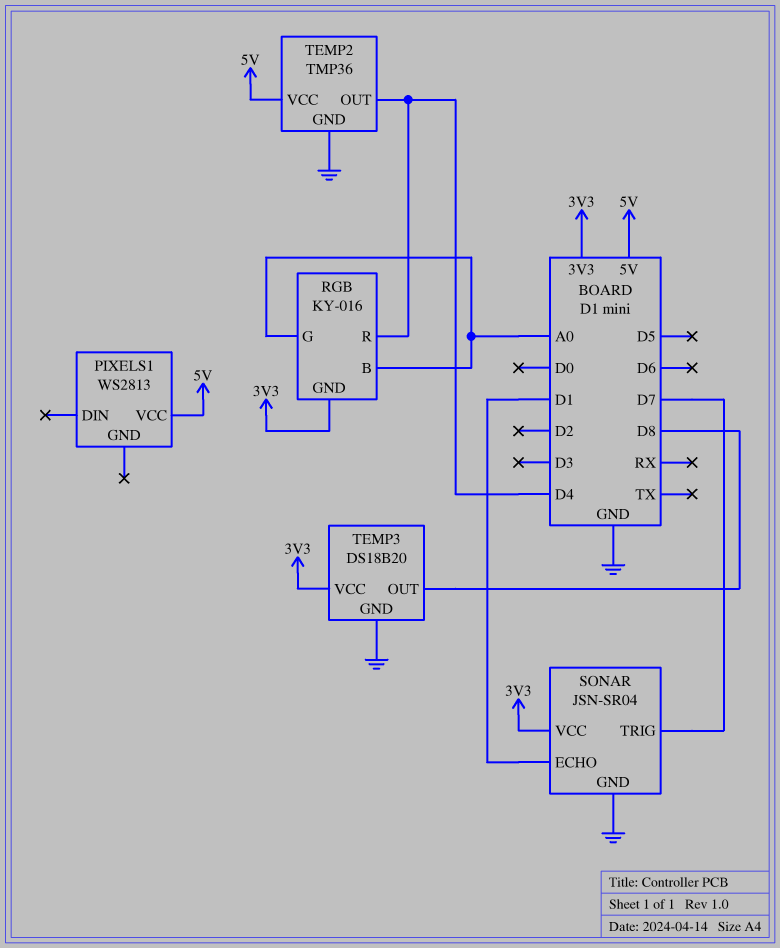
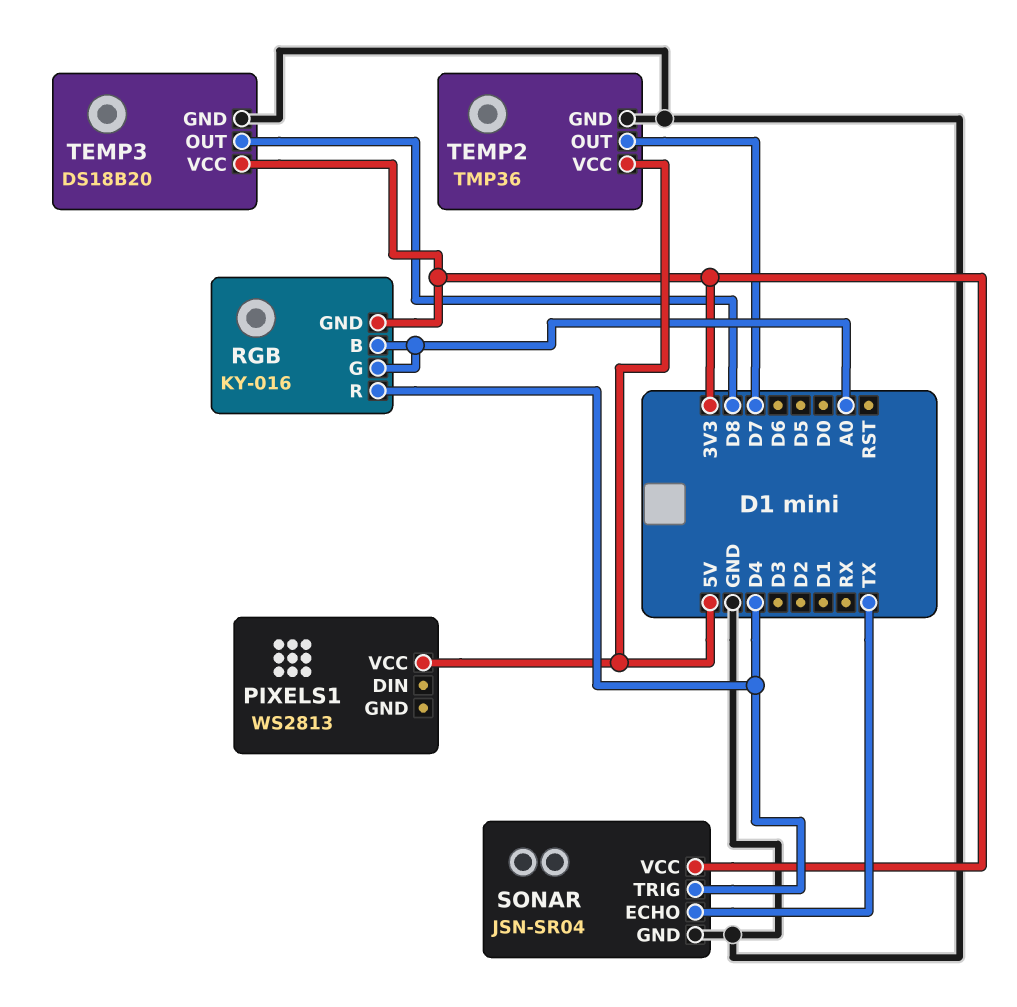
SONAR pin ECHO: D1 -> TX
SONAR pin TRIG: D7 -> D4
TEMP2 pin OUT: D4 -> D7

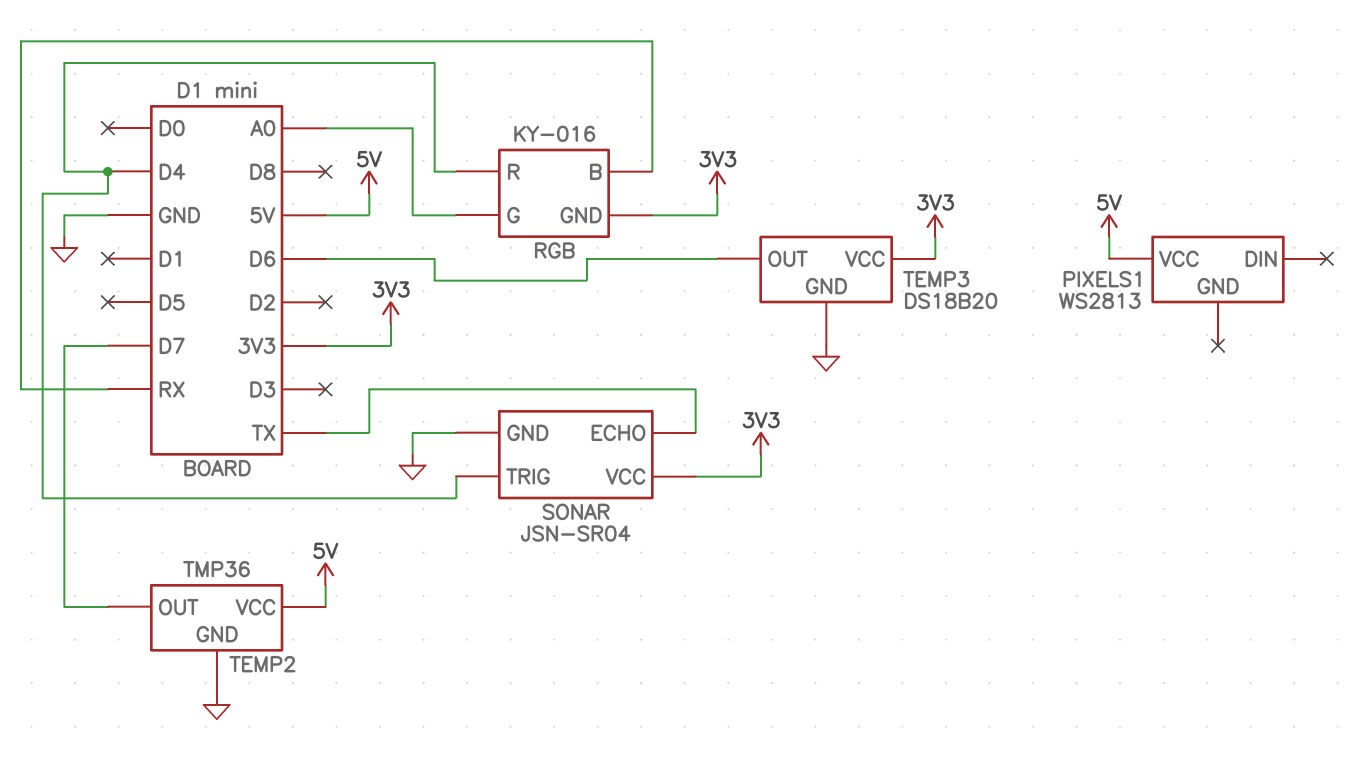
RGB pin B: A0 -> RX
TEMP3 pin OUT: D8 -> D6

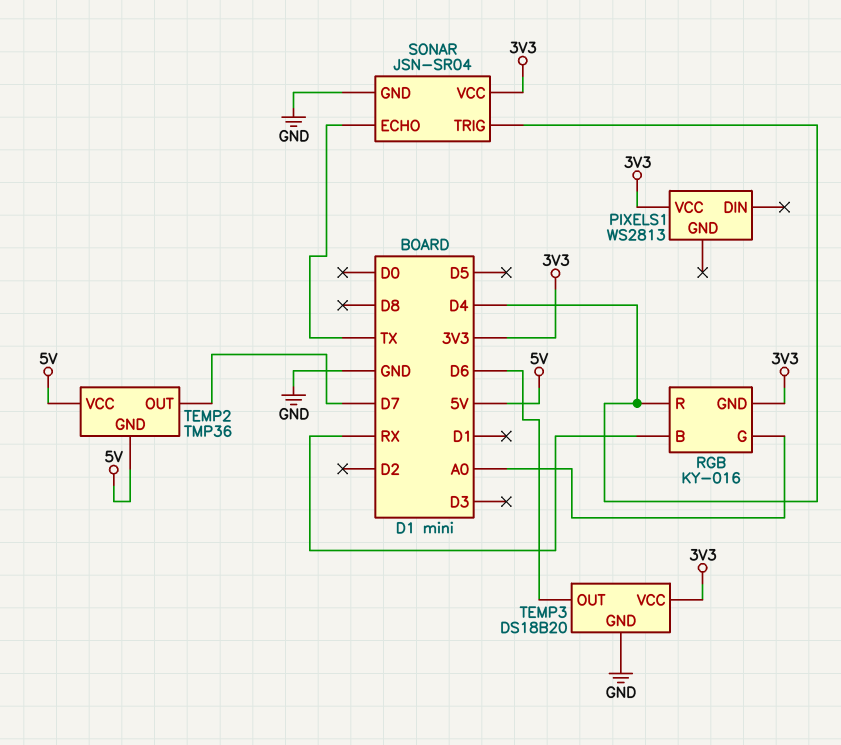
PIXELS1 pin VCC: 5V -> 3V3
TEMP2 pin GND: GND -> 5V

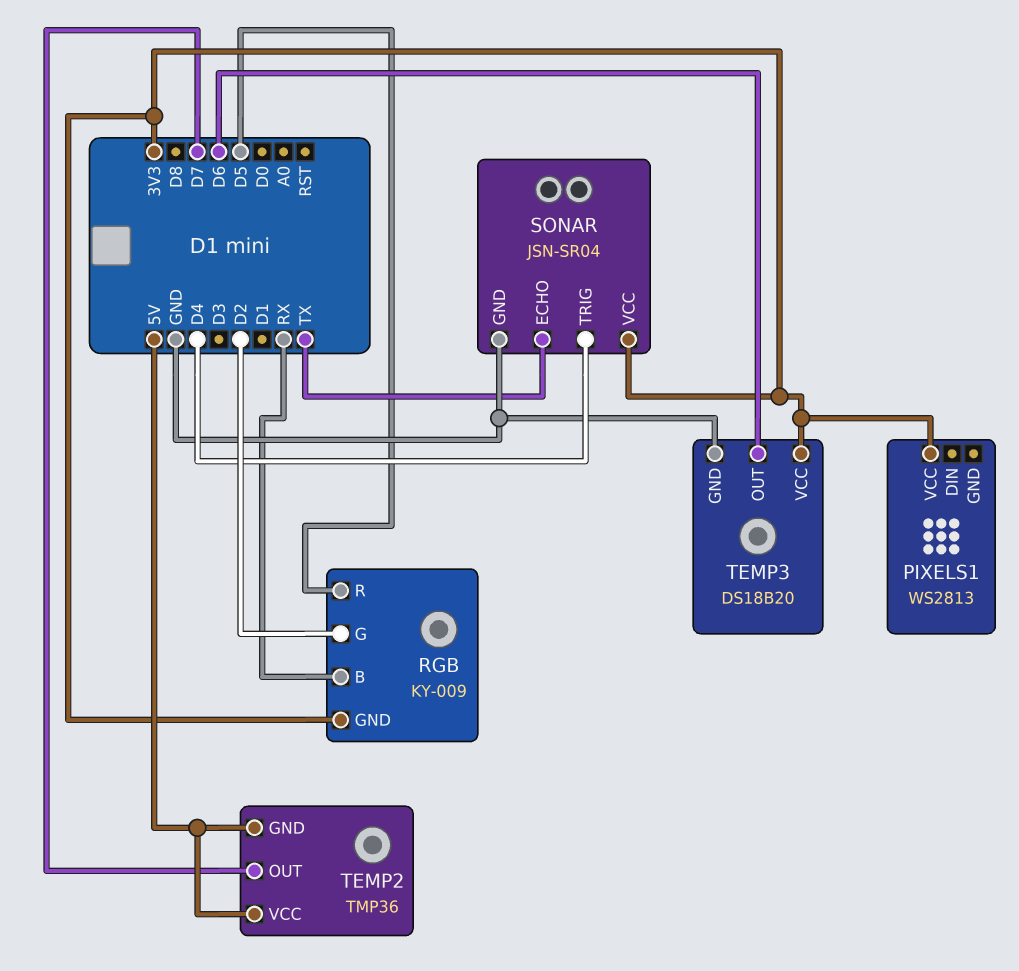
RGB: KY-016 -> KY-009
RGB pin G: A0 -> D2
RGB pin R: D4 -> D5

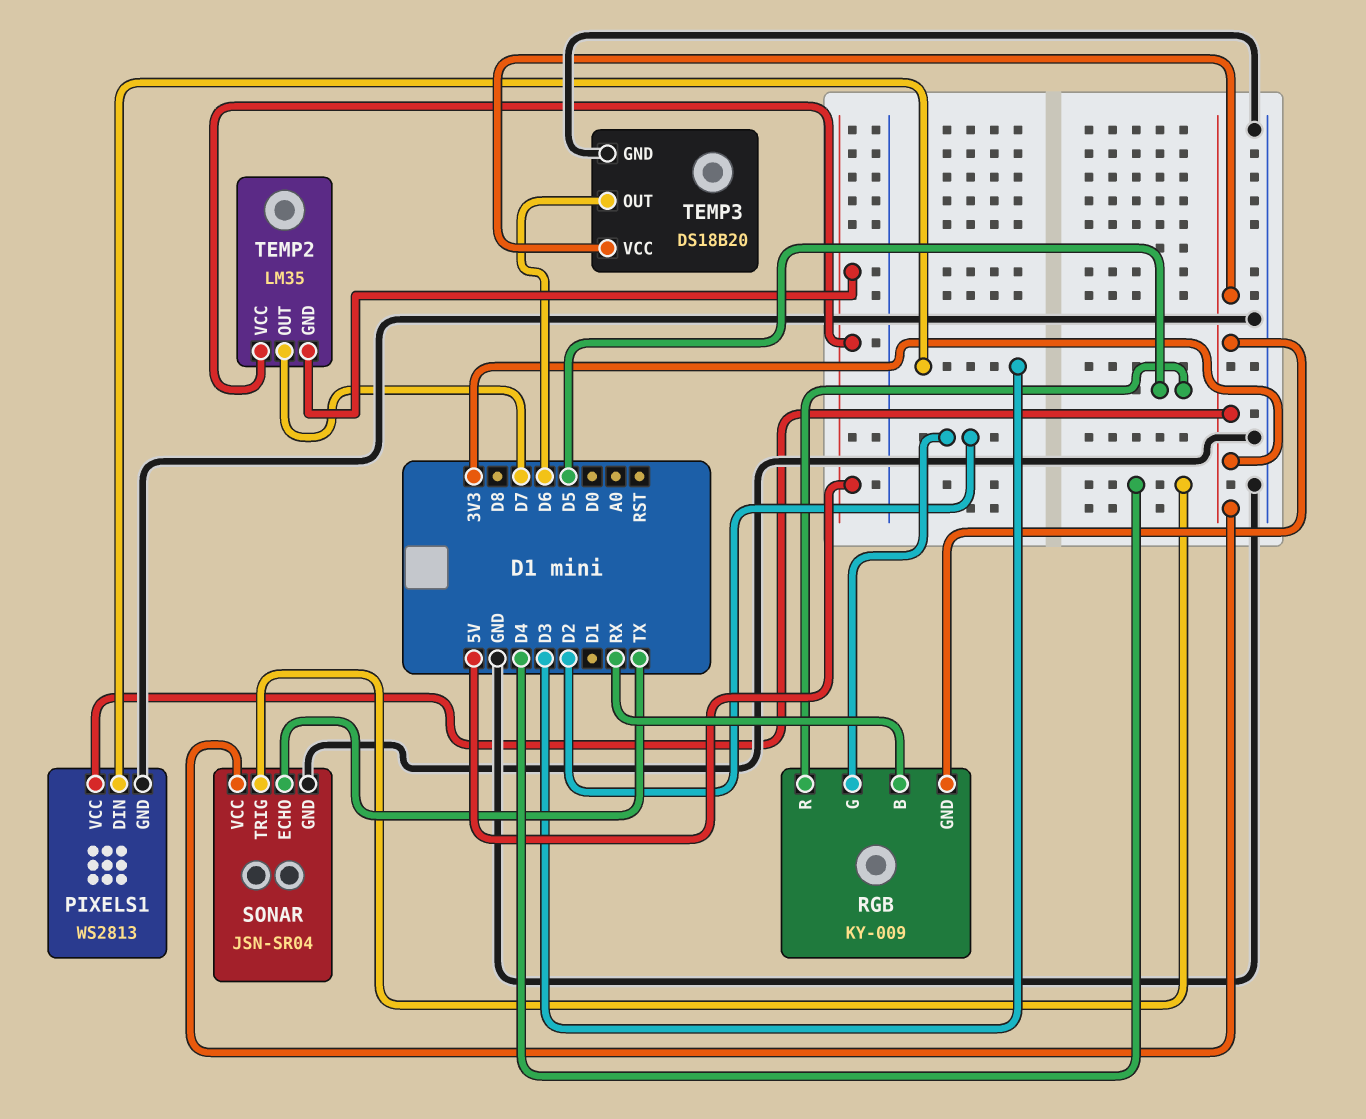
PIXELS1 pin DIN: none -> D3
PIXELS1 pin GND: none -> GND
TEMP2: TMP36 -> LM35

